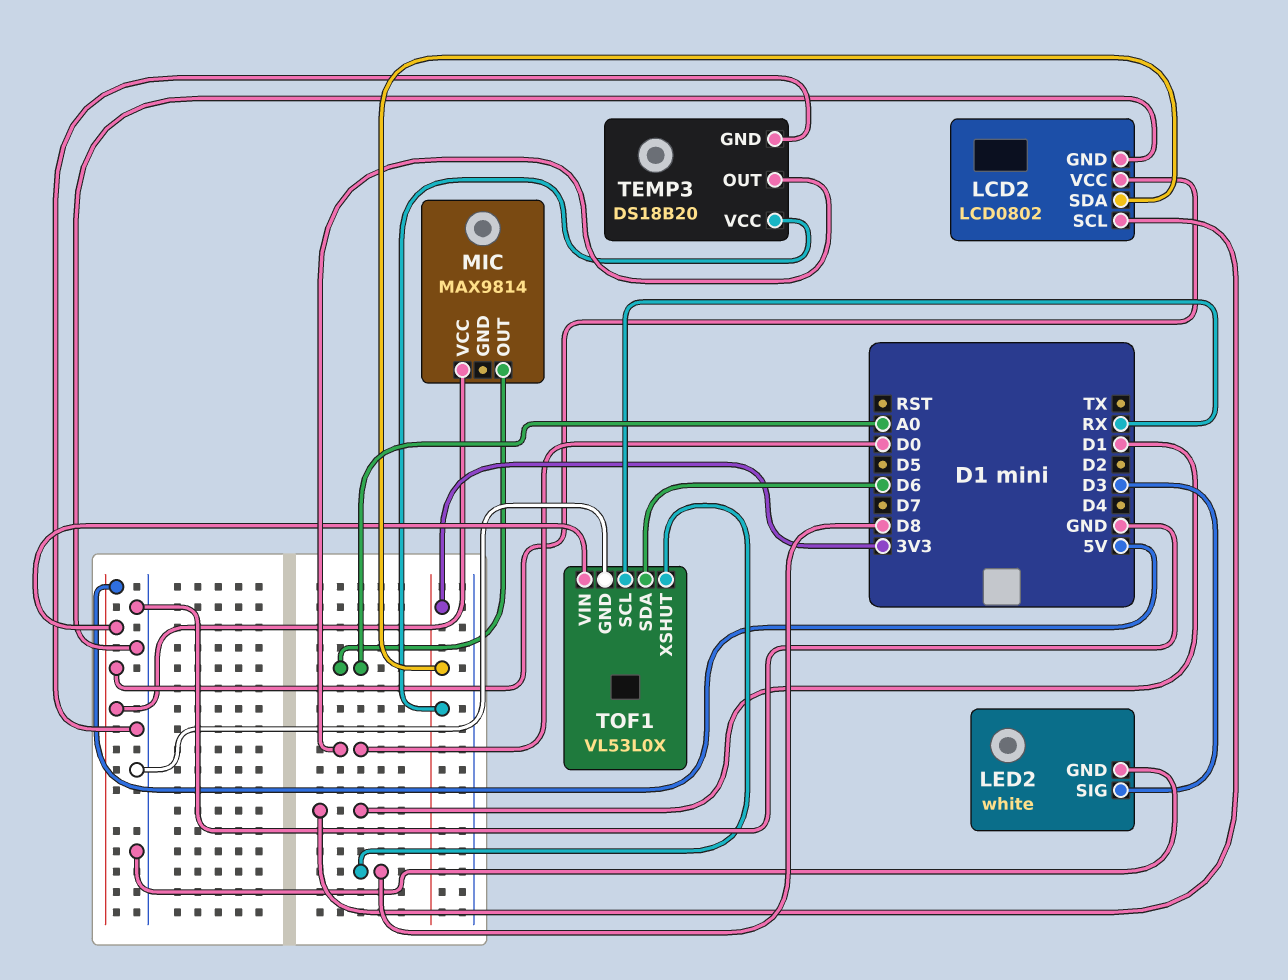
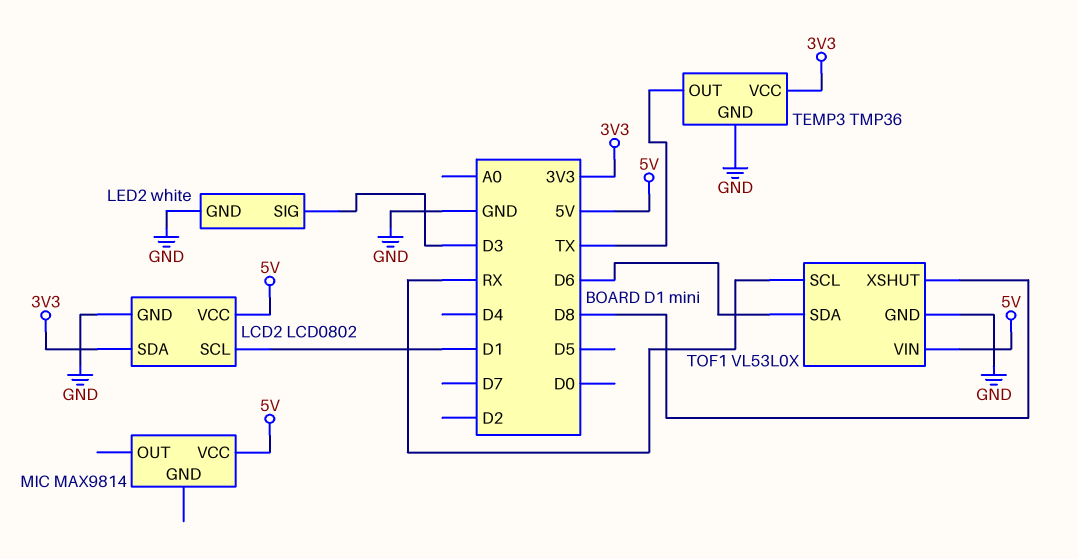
MIC pin OUT: A0 -> none
TEMP3: DS18B20 -> TMP36
TEMP3 pin OUT: D0 -> TX

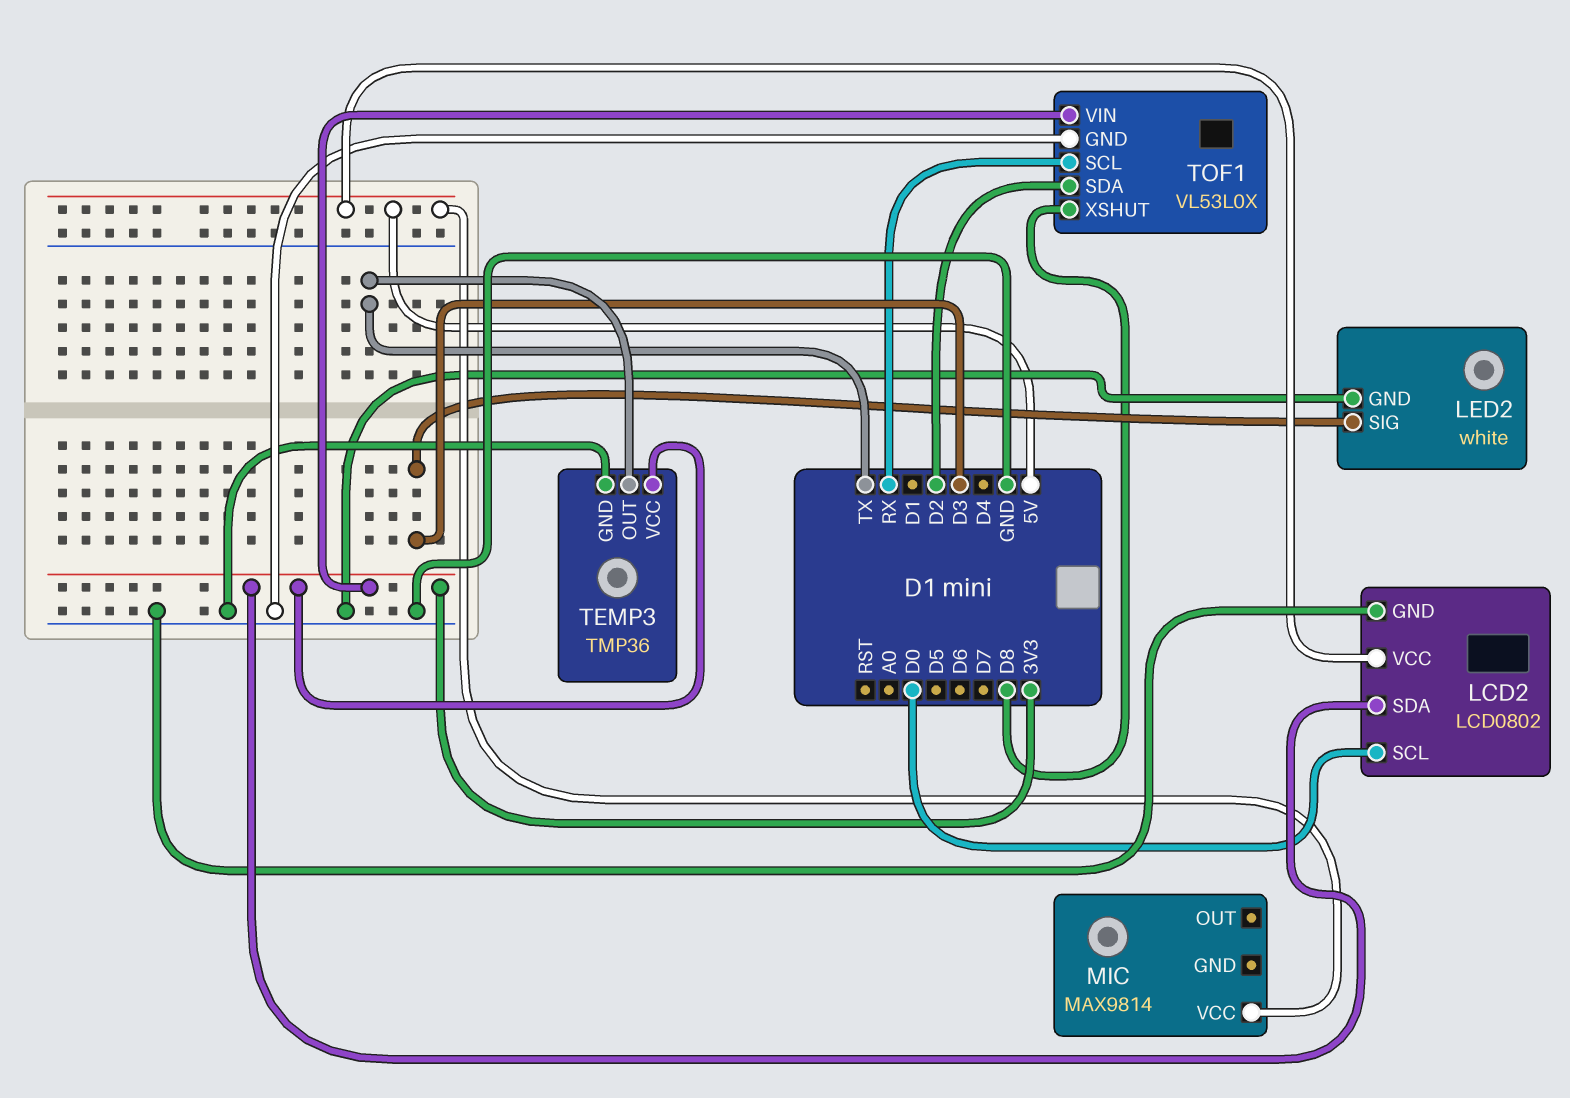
LCD2 pin SCL: D1 -> D0
TOF1 pin SDA: D6 -> D2
TOF1 pin VIN: 5V -> 3V3

